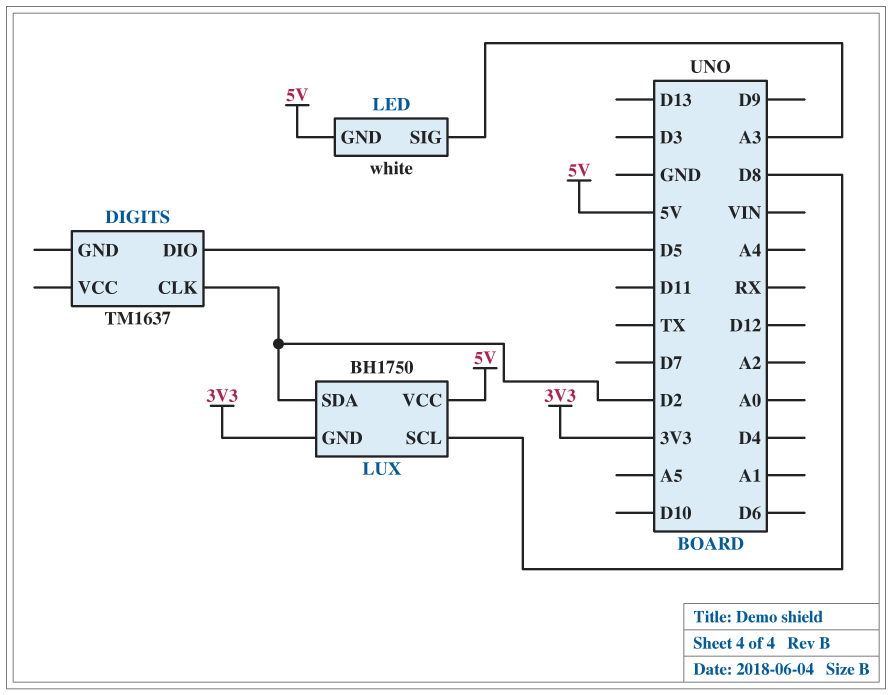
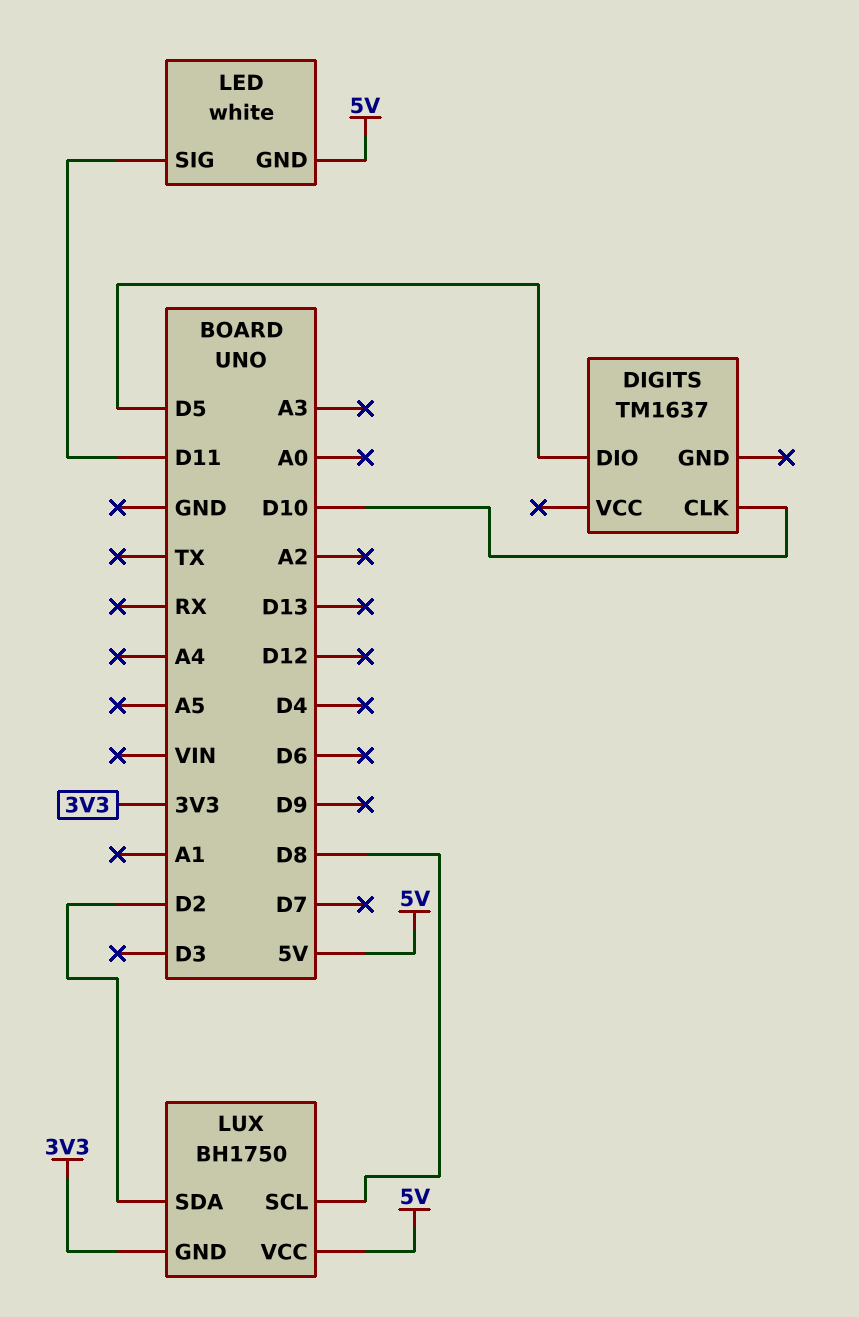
DIGITS pin CLK: D2 -> D10
LED pin SIG: A3 -> D11

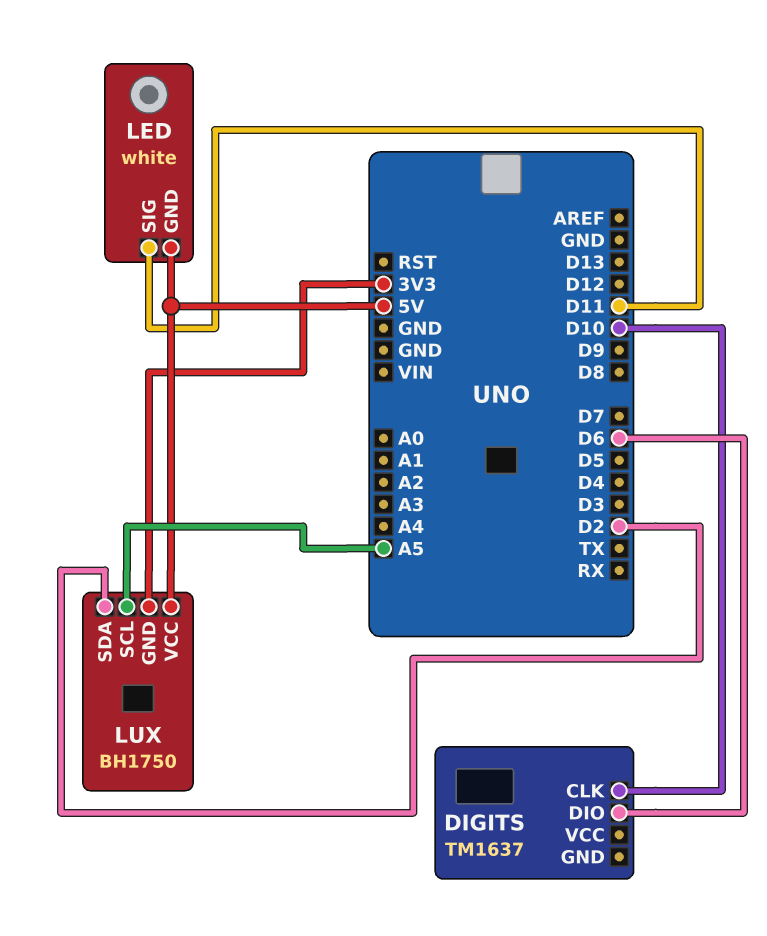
DIGITS pin DIO: D5 -> D6
LUX pin SCL: D8 -> A5

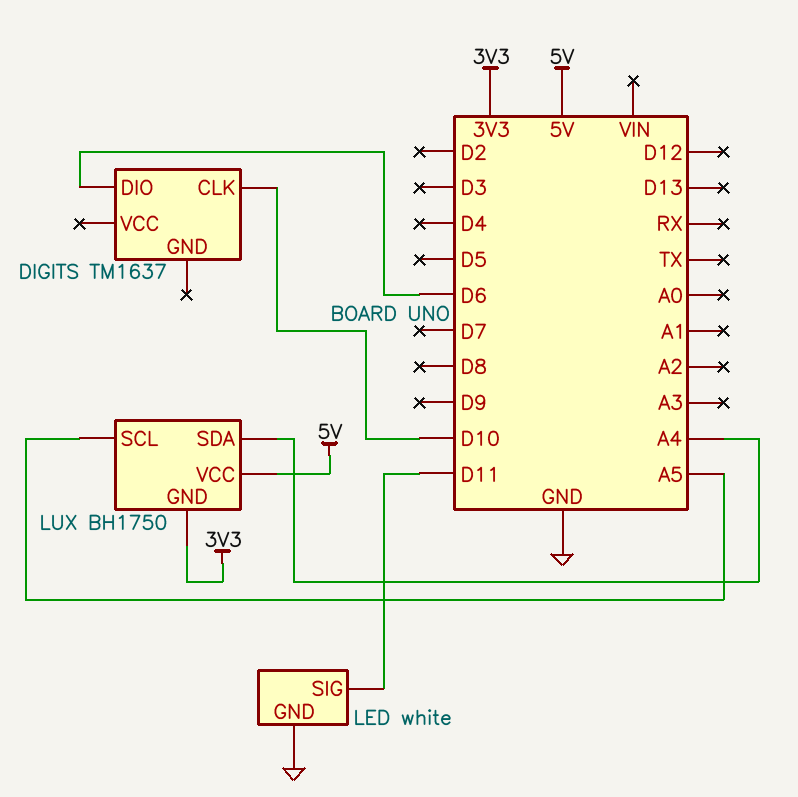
LED pin GND: 5V -> GND
LUX pin SDA: D2 -> A4

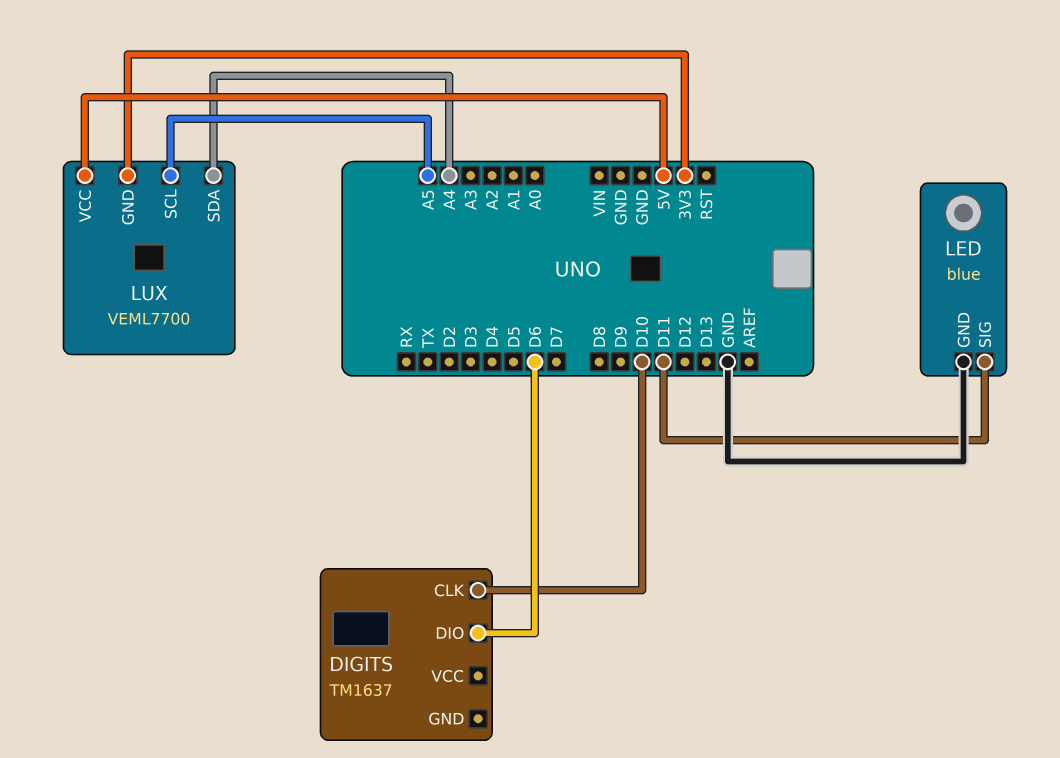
LED: white -> blue
LUX: BH1750 -> VEML7700

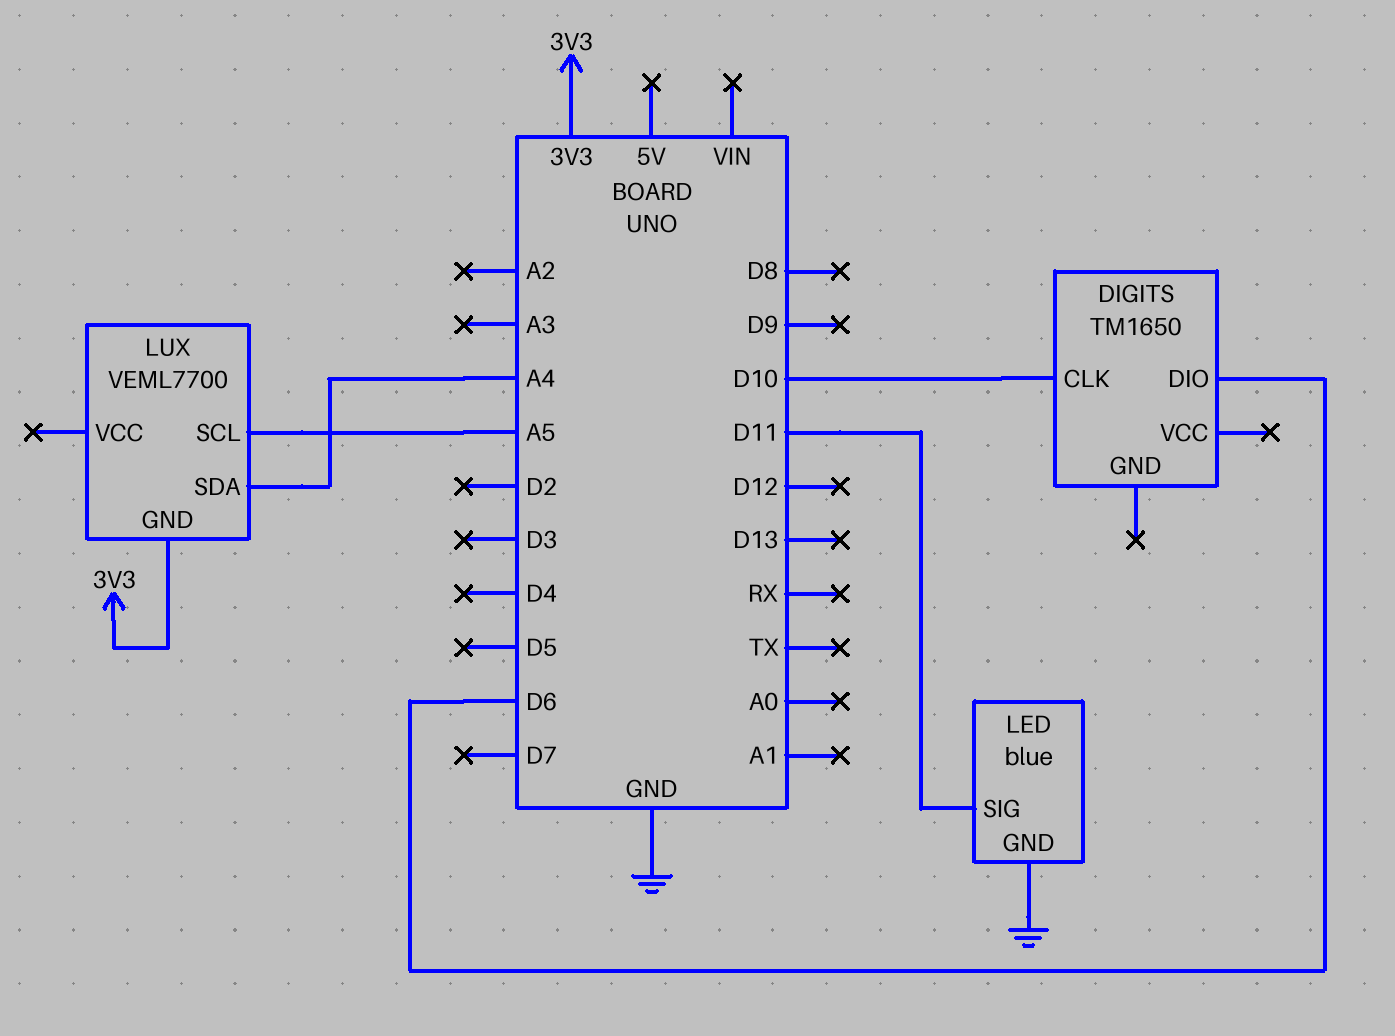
DIGITS: TM1637 -> TM1650
LUX pin VCC: 5V -> none

